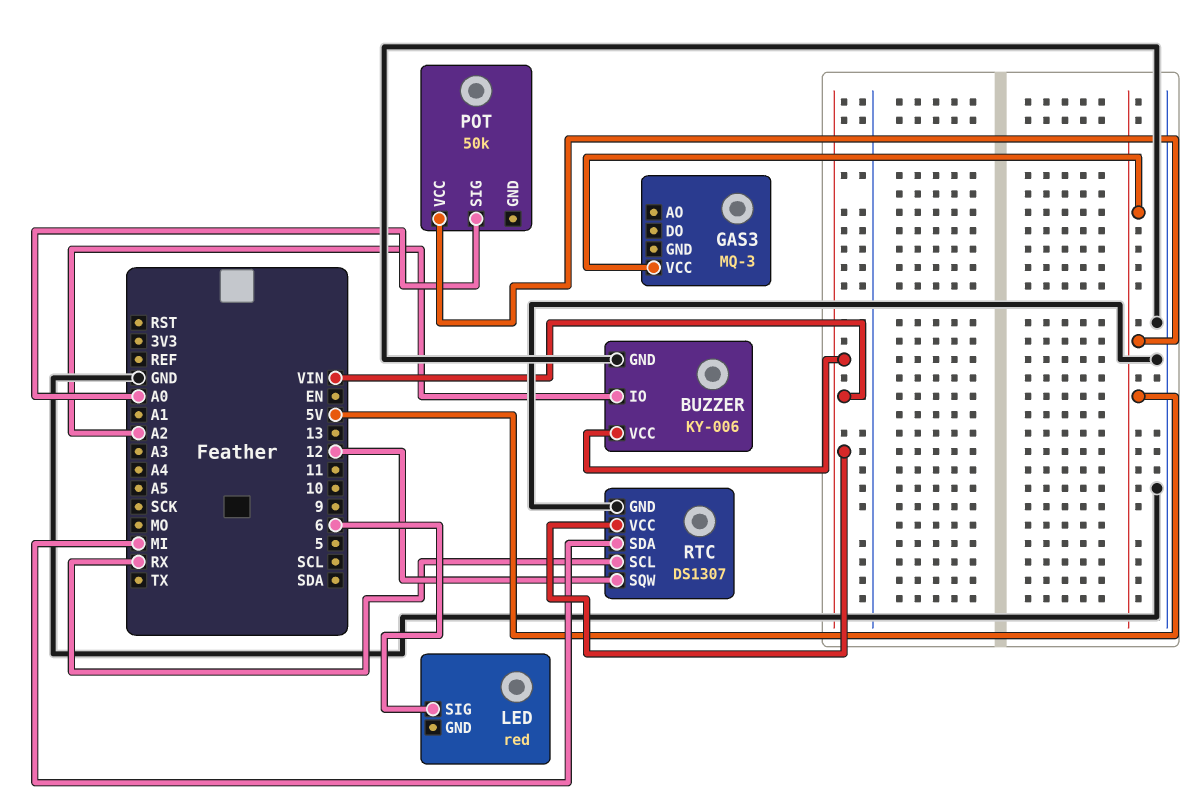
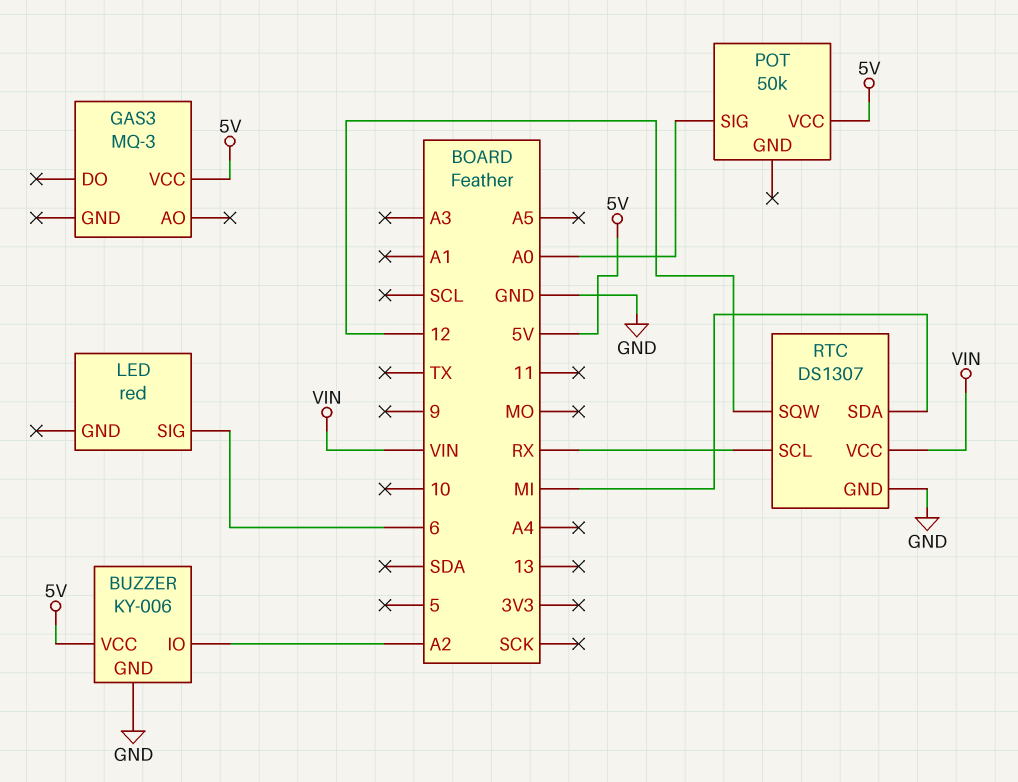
BUZZER pin VCC: VIN -> 5V

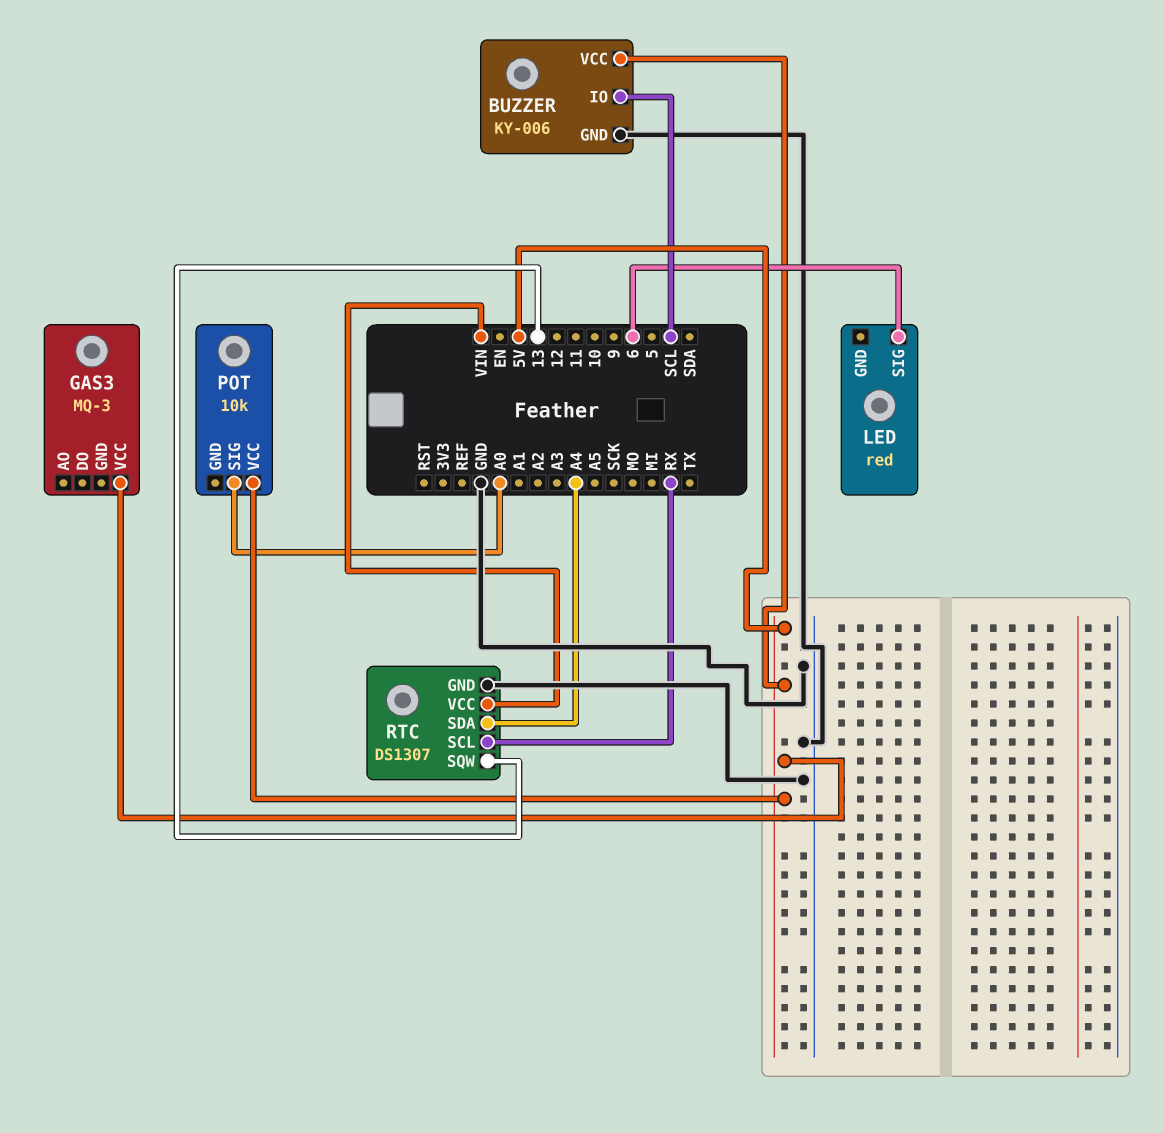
BUZZER pin IO: A2 -> SCL
POT: 50k -> 10k
RTC pin SDA: MI -> A4
RTC pin SQW: 12 -> 13

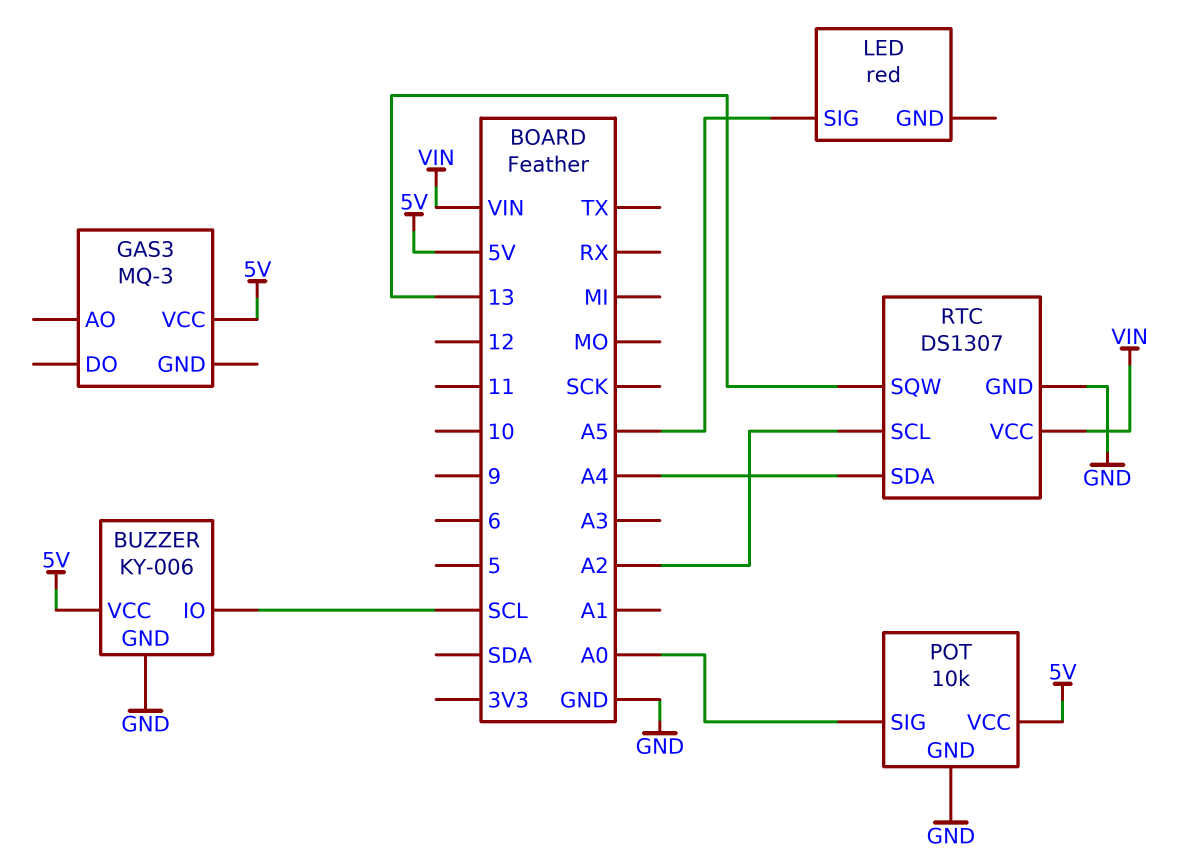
LED pin SIG: 6 -> A5
POT pin GND: none -> GND
RTC pin SCL: RX -> A2

